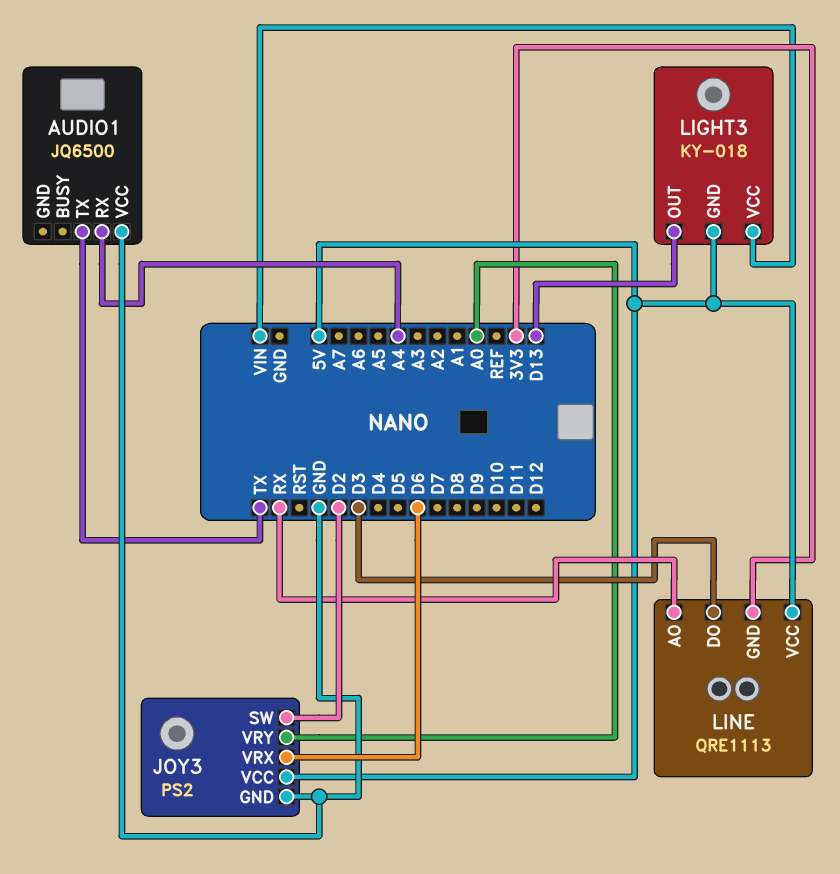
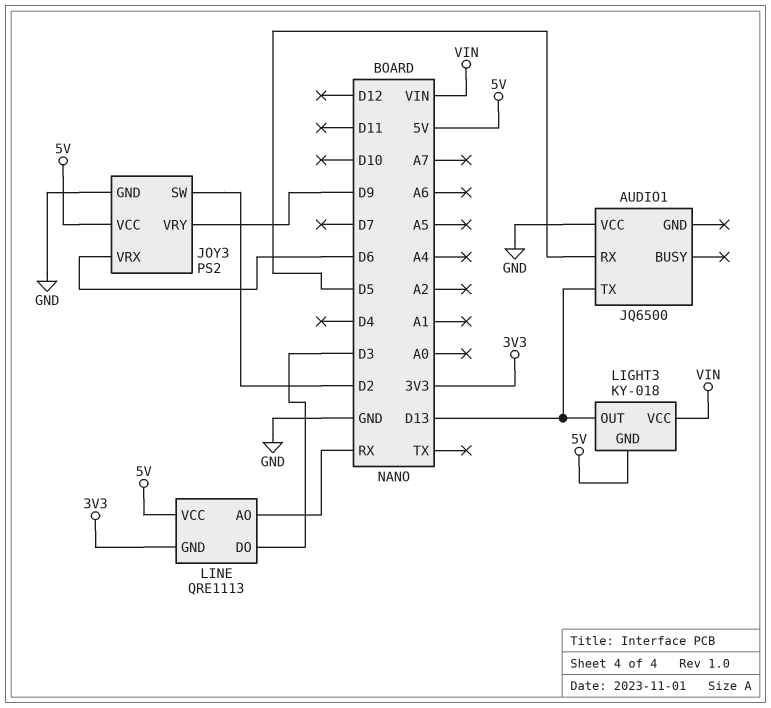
AUDIO1 pin RX: A4 -> D5
AUDIO1 pin TX: TX -> D13
JOY3 pin VRY: A0 -> D9

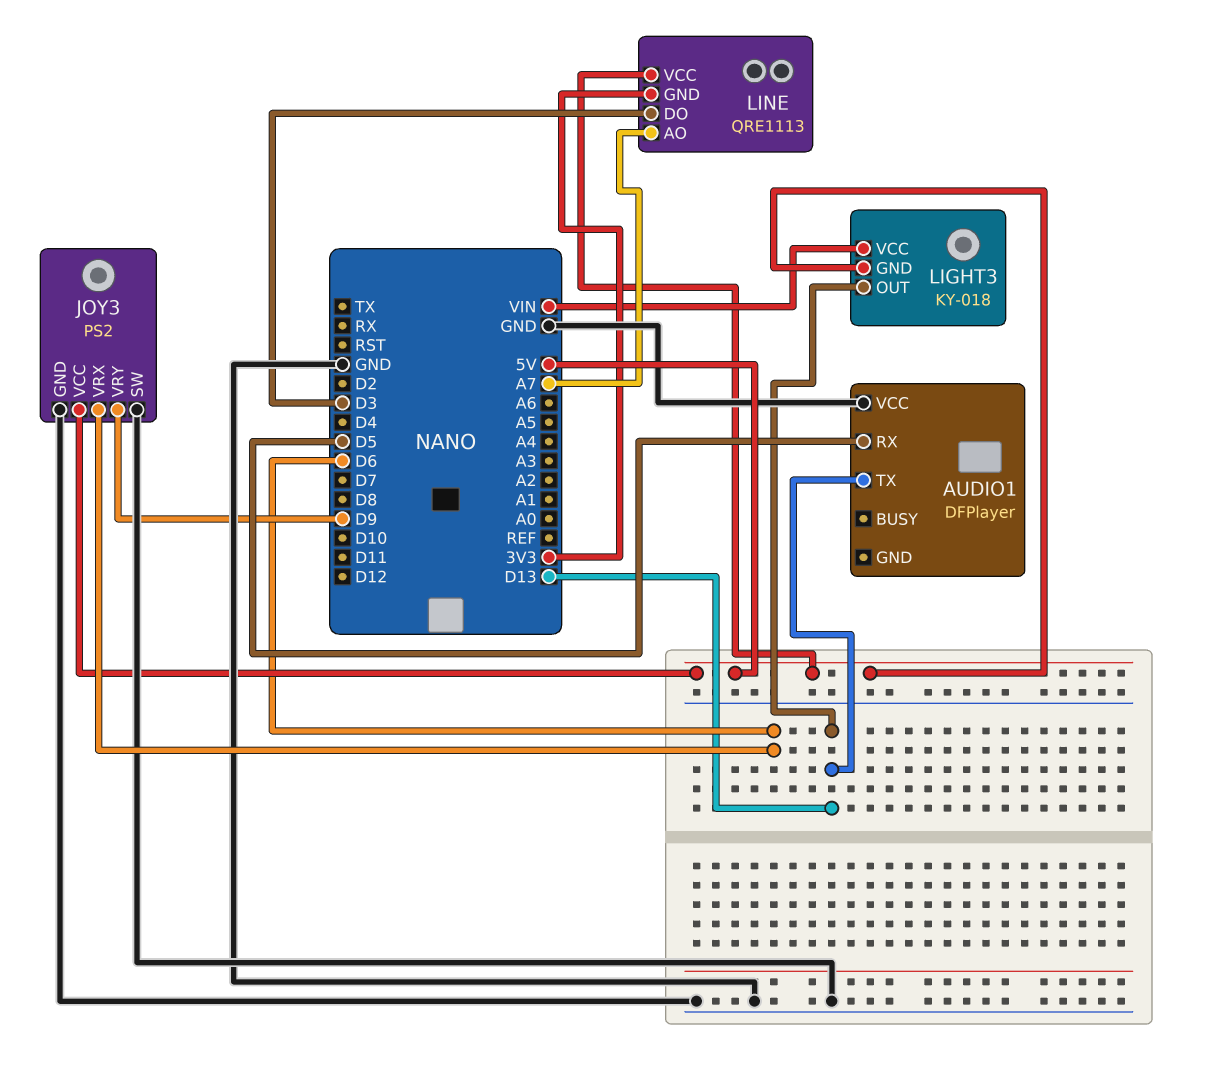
AUDIO1: JQ6500 -> DFPlayer
JOY3 pin SW: D2 -> GND
LINE pin AO: RX -> A7

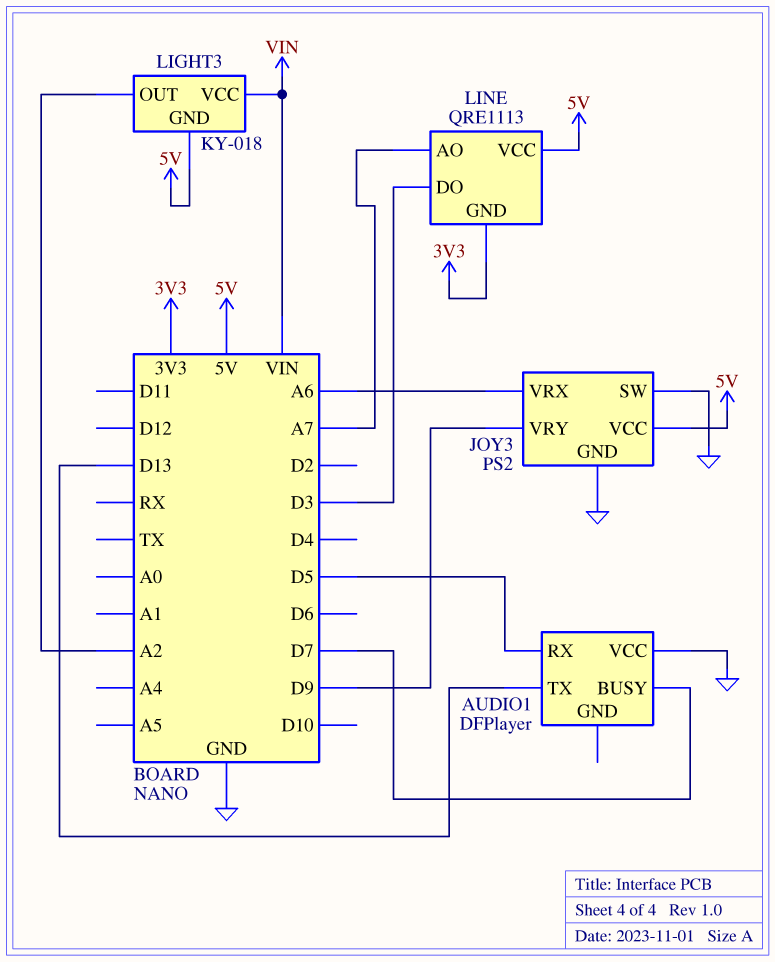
AUDIO1 pin BUSY: none -> D7
JOY3 pin VRX: D6 -> A6
LIGHT3 pin OUT: D13 -> A2

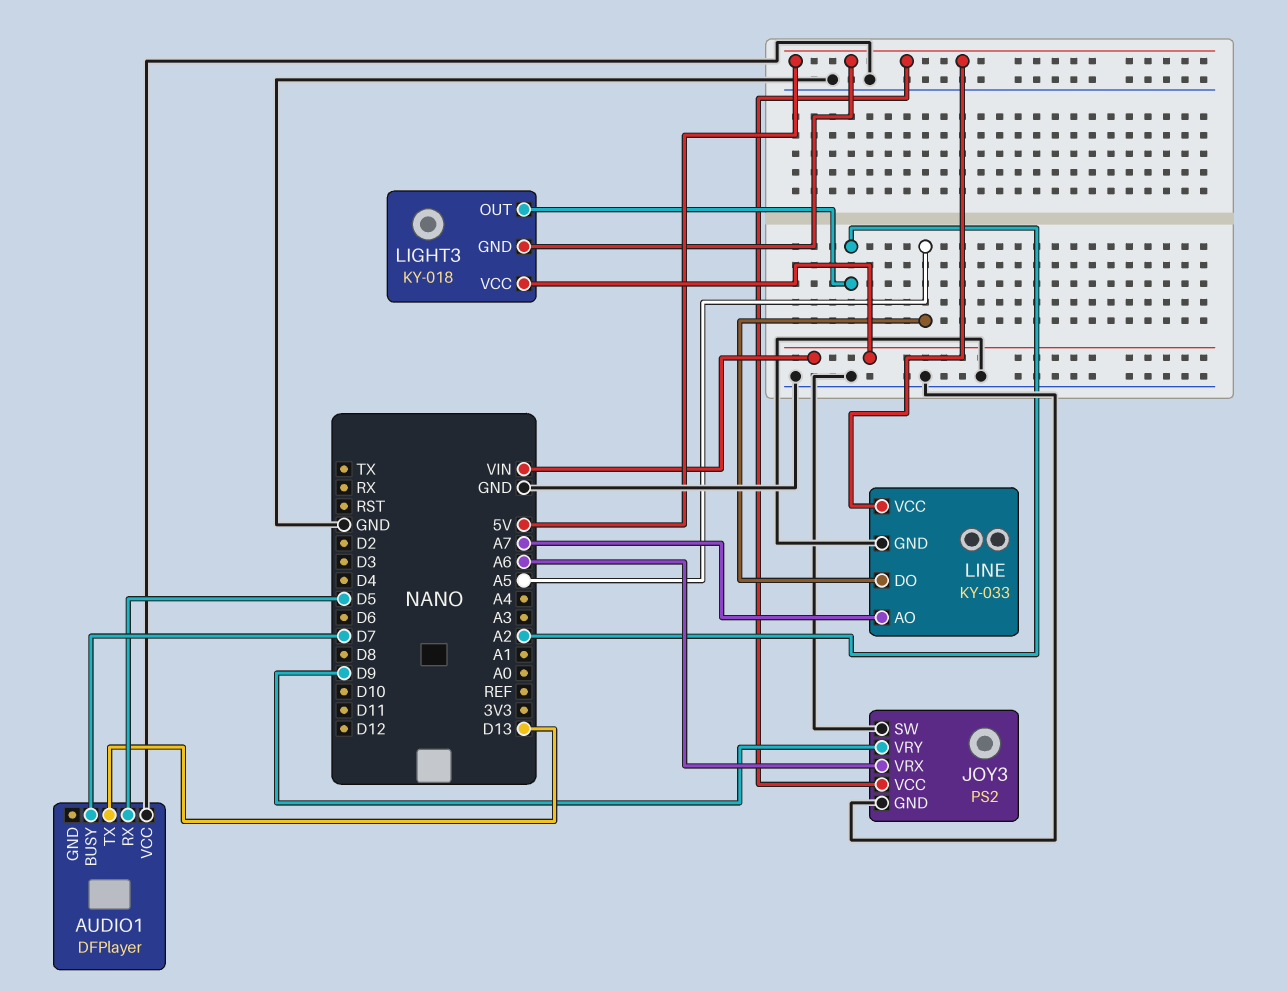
LINE: QRE1113 -> KY-033
LINE pin DO: D3 -> A5
LINE pin GND: 3V3 -> GND

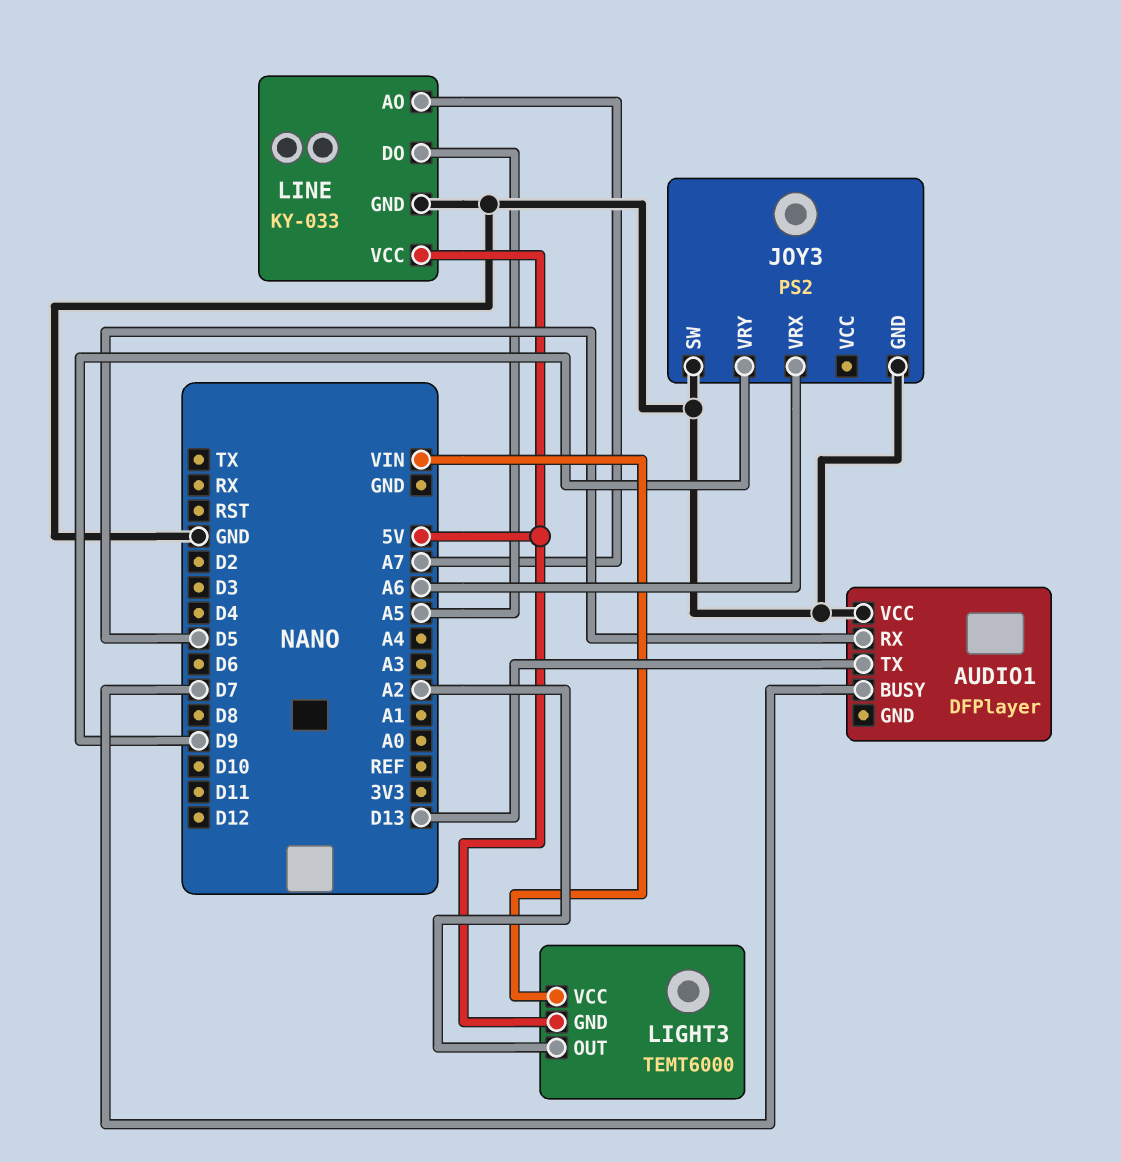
JOY3 pin VCC: 5V -> none
LIGHT3: KY-018 -> TEMT6000

